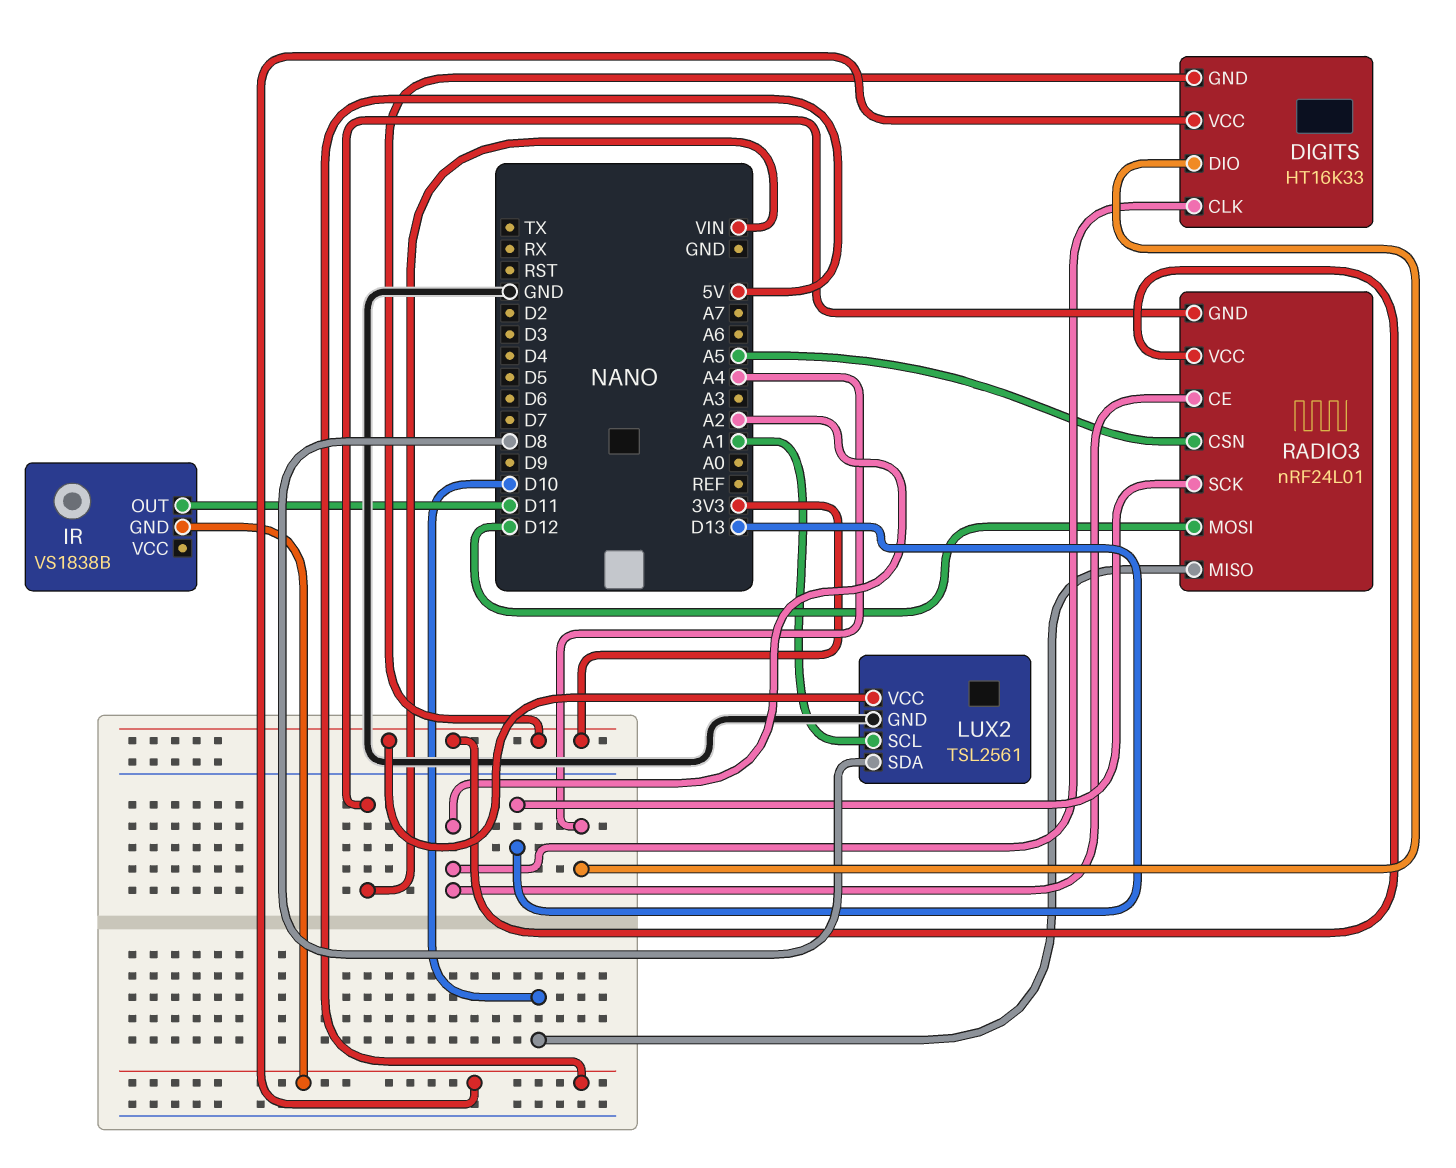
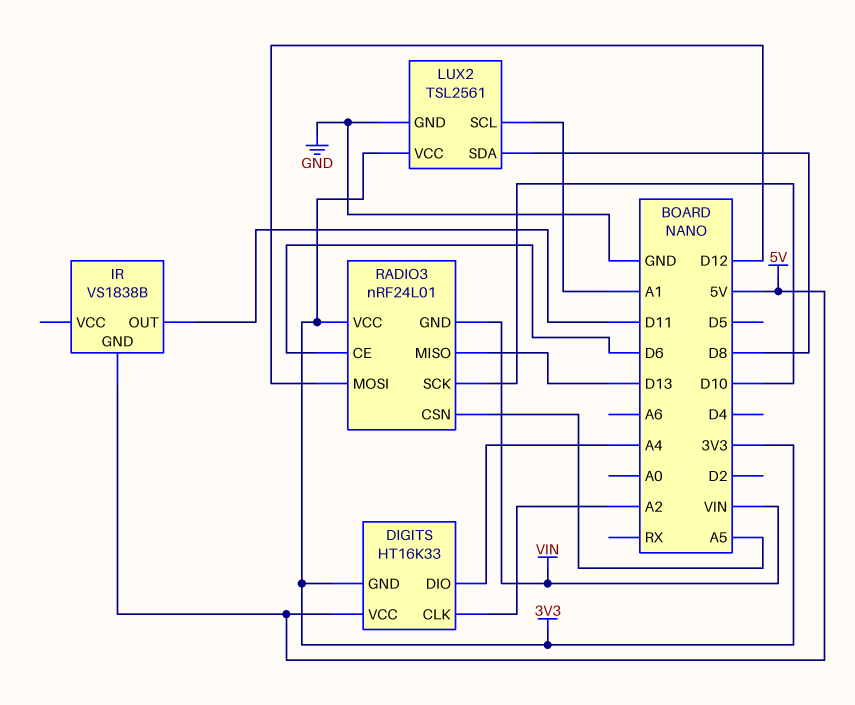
RADIO3 pin CE: A2 -> D6
RADIO3 pin MISO: D10 -> D13
RADIO3 pin SCK: D13 -> D10

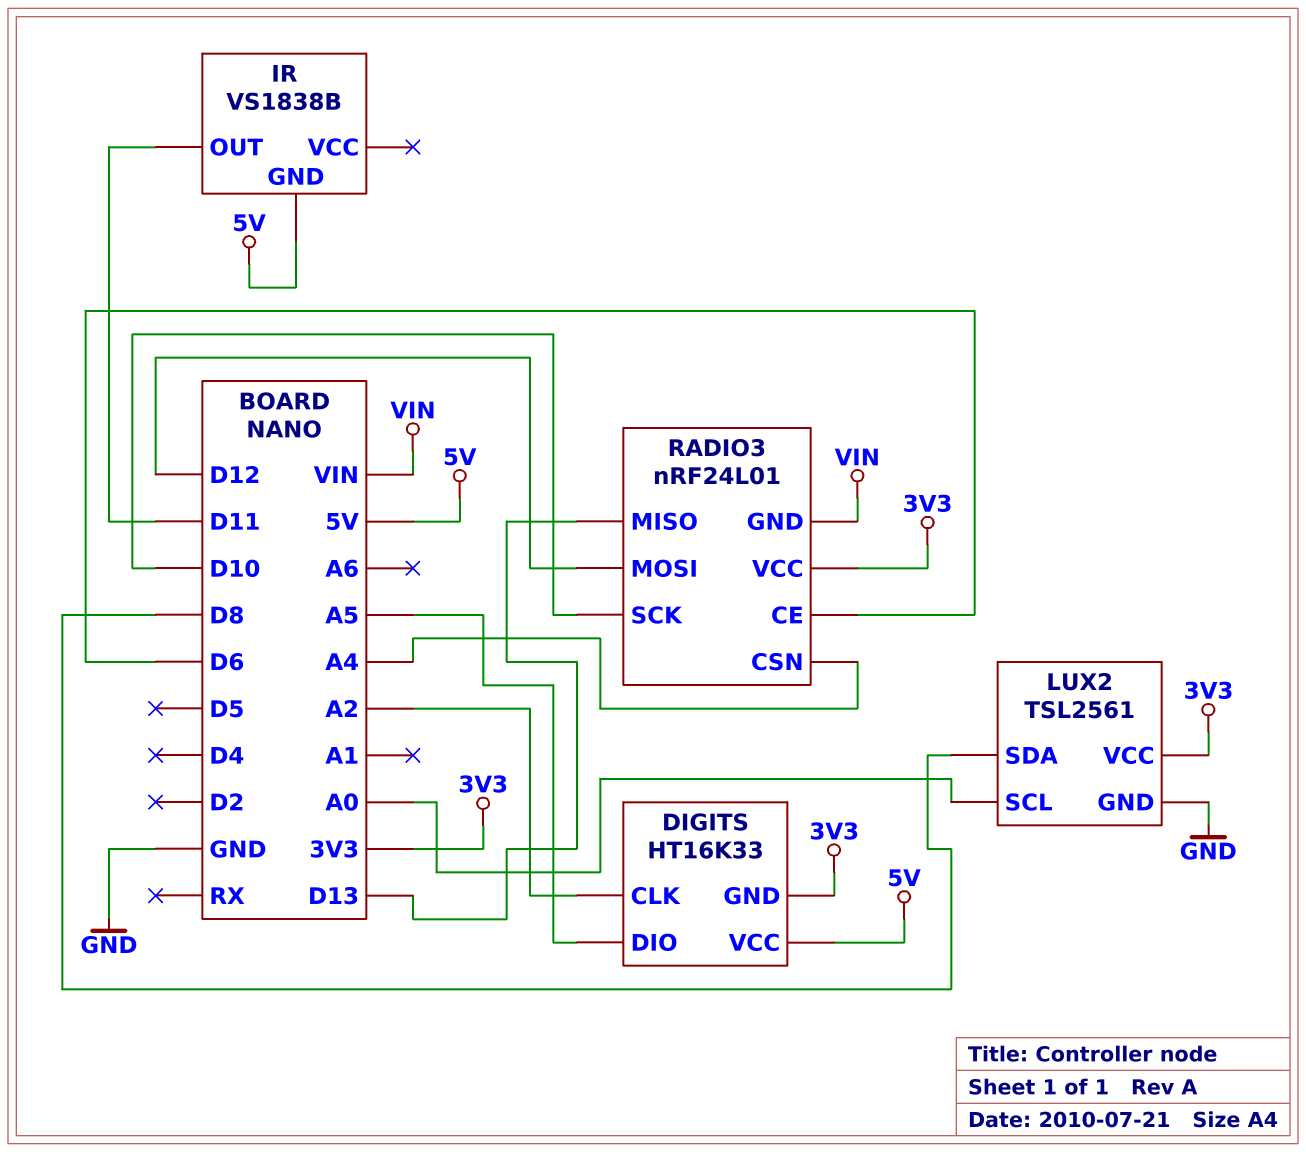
DIGITS pin DIO: A4 -> A5
LUX2 pin SCL: A1 -> A0
RADIO3 pin CSN: A5 -> A4

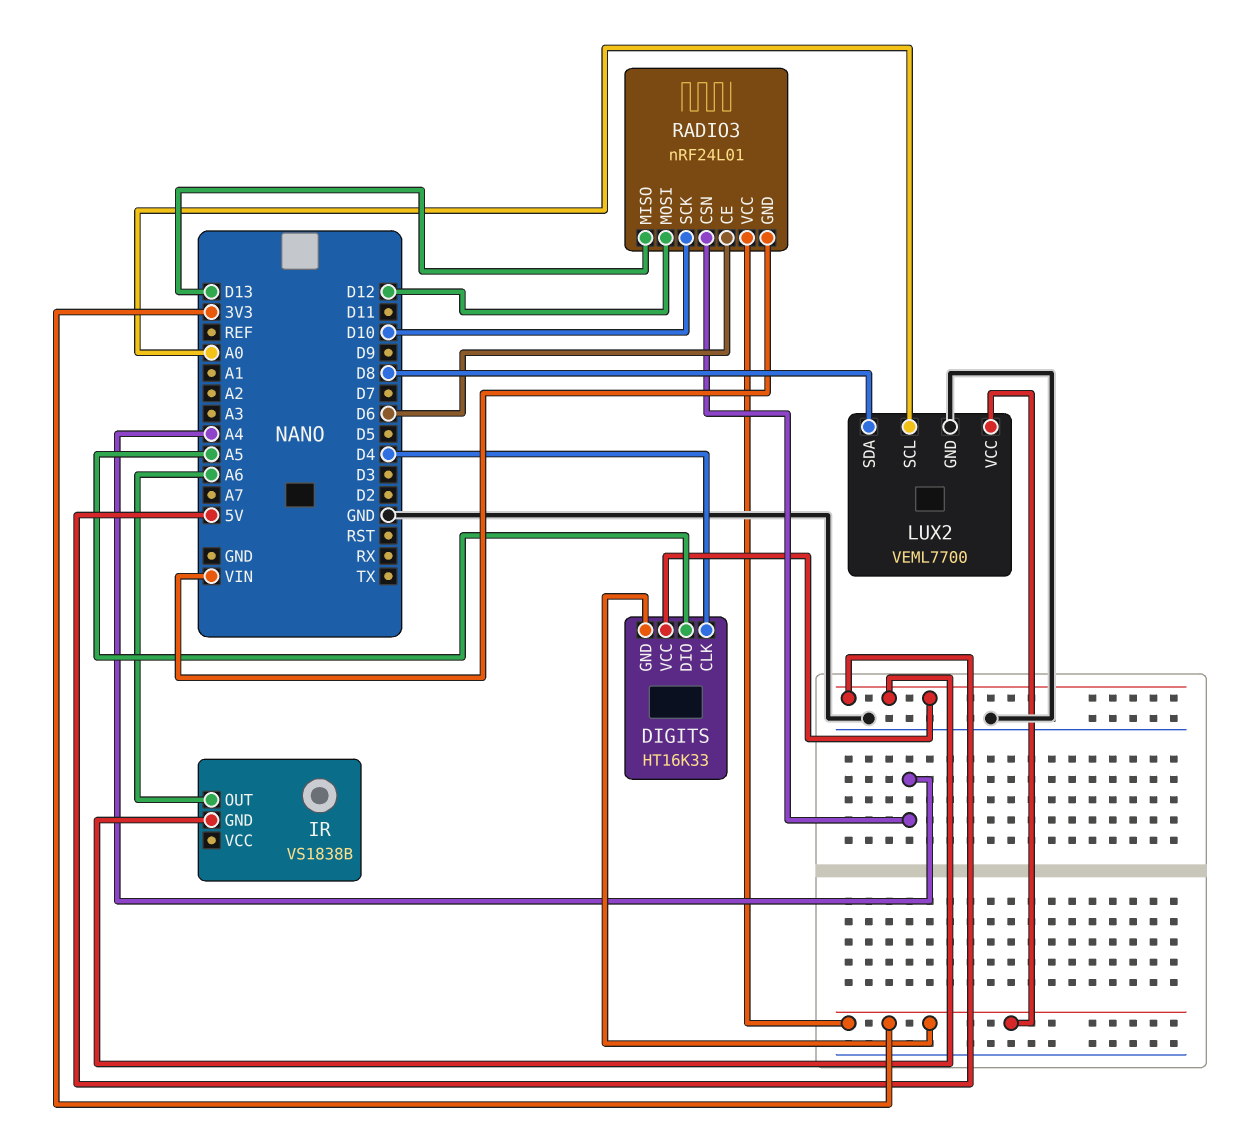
DIGITS pin CLK: A2 -> D4
IR pin OUT: D11 -> A6
LUX2: TSL2561 -> VEML7700

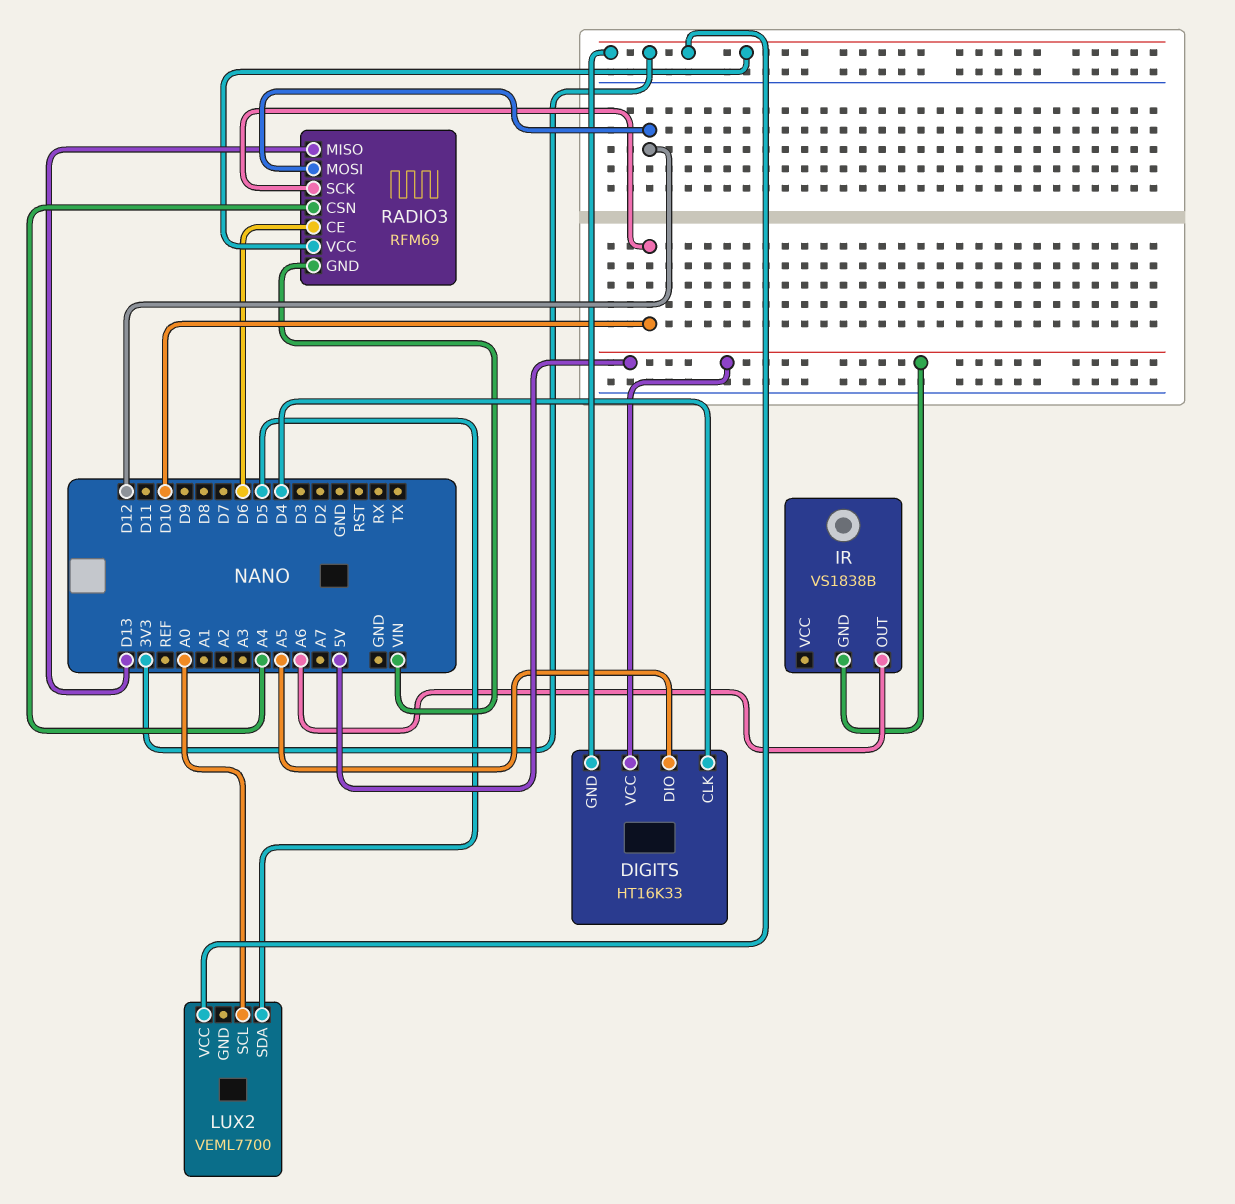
LUX2 pin GND: GND -> none
LUX2 pin SDA: D8 -> D5
RADIO3: nRF24L01 -> RFM69

